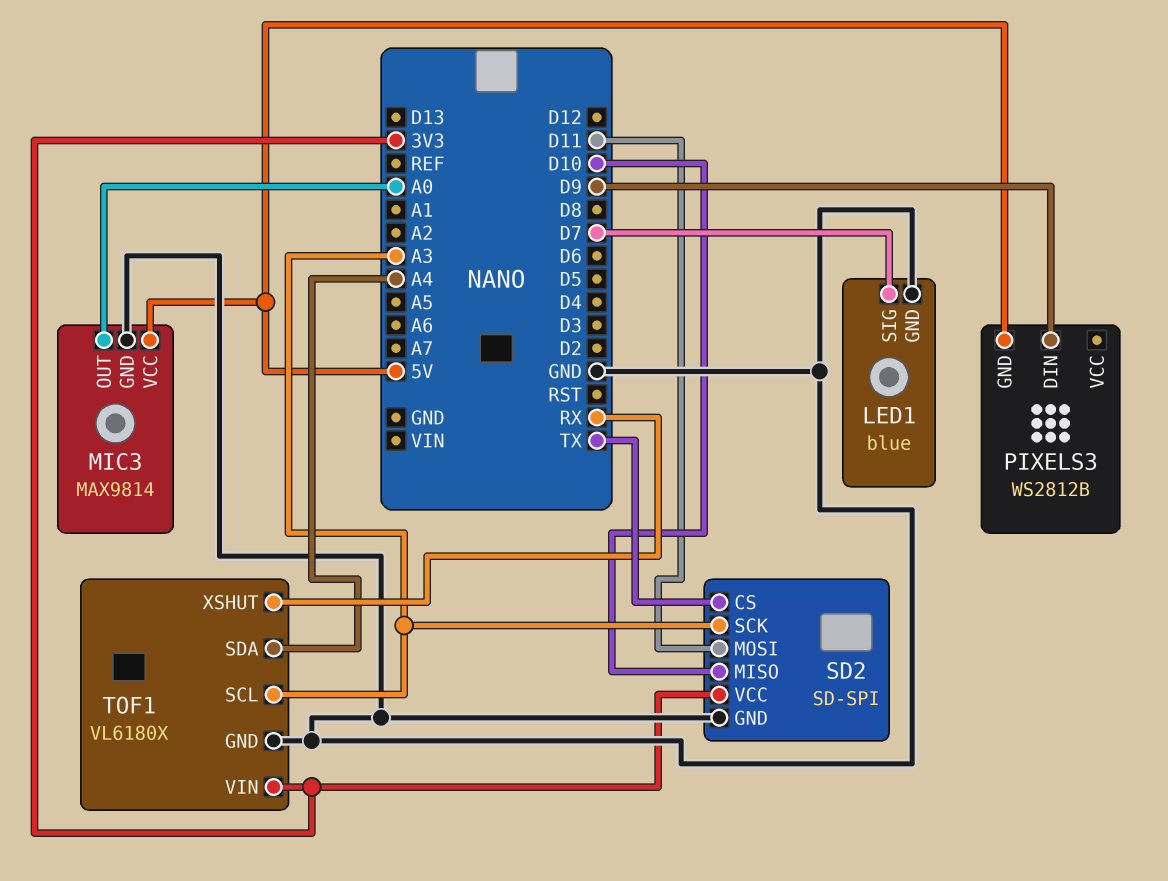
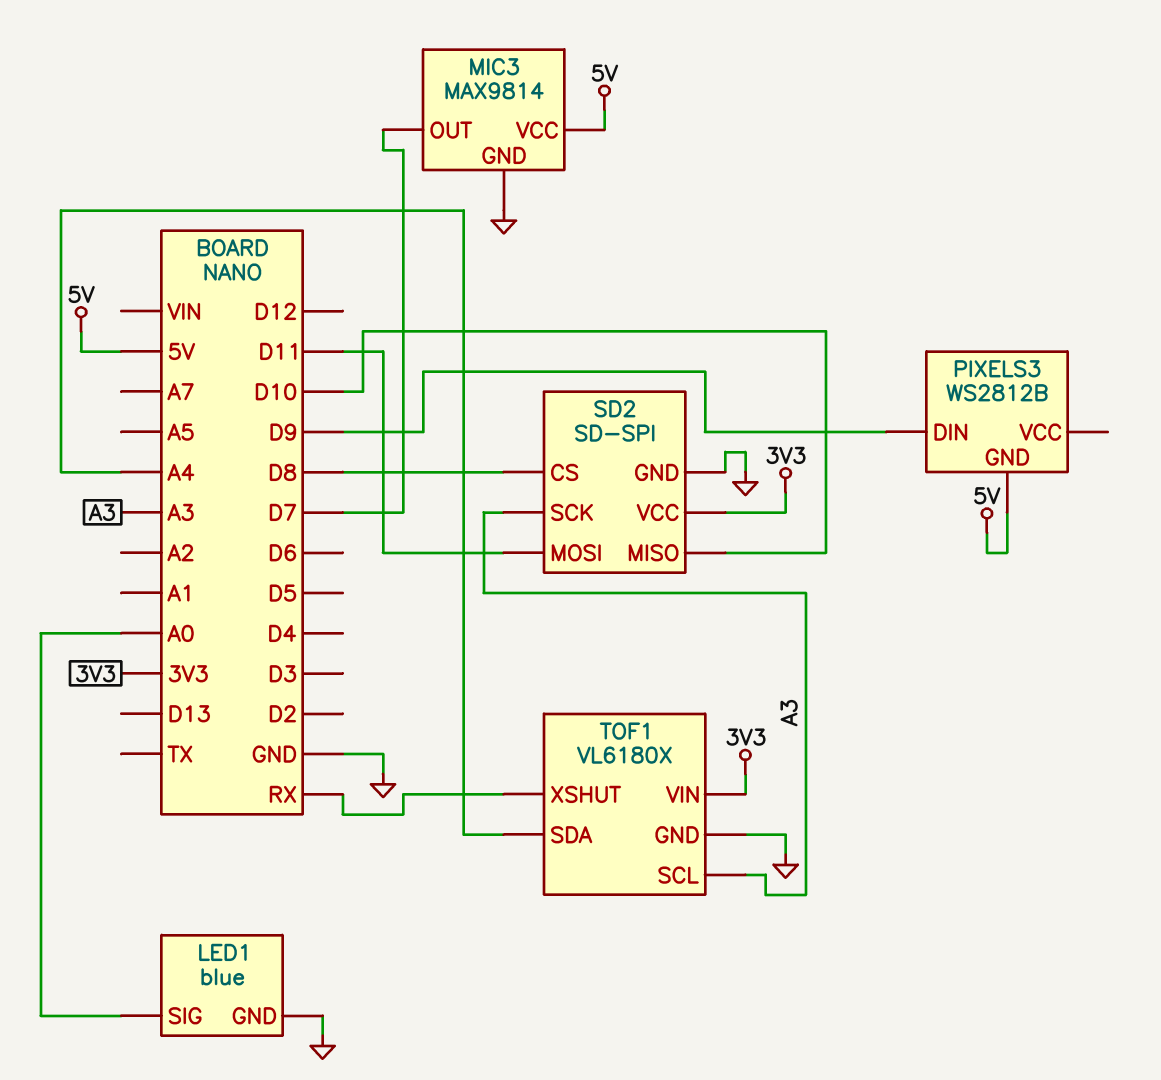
LED1 pin SIG: D7 -> A0
MIC3 pin OUT: A0 -> D7
SD2 pin CS: TX -> D8

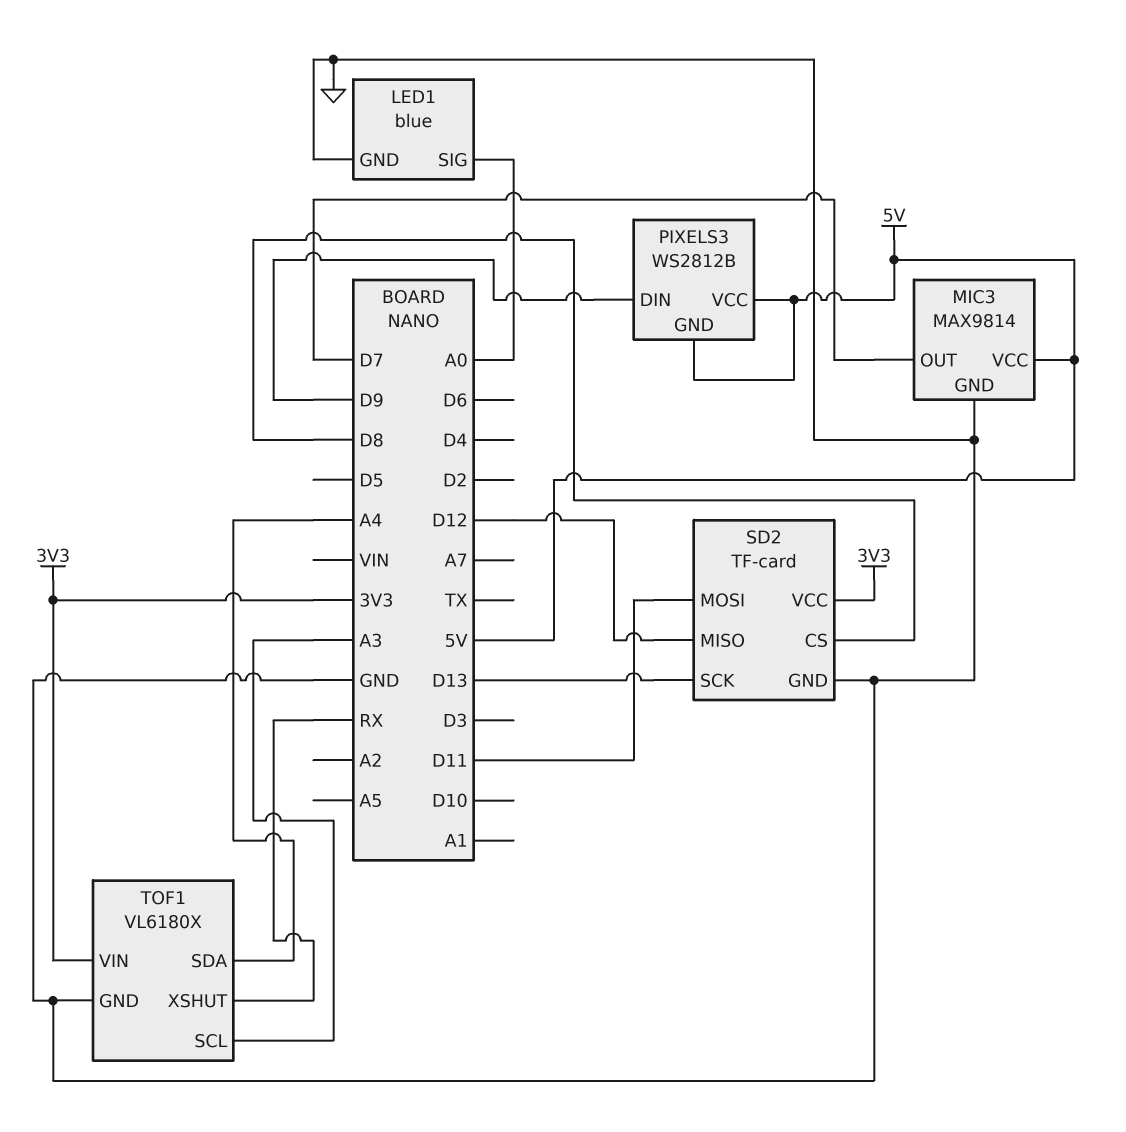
PIXELS3 pin VCC: none -> 5V
SD2: SD-SPI -> TF-card
SD2 pin MISO: D10 -> D12
SD2 pin SCK: A3 -> D13

